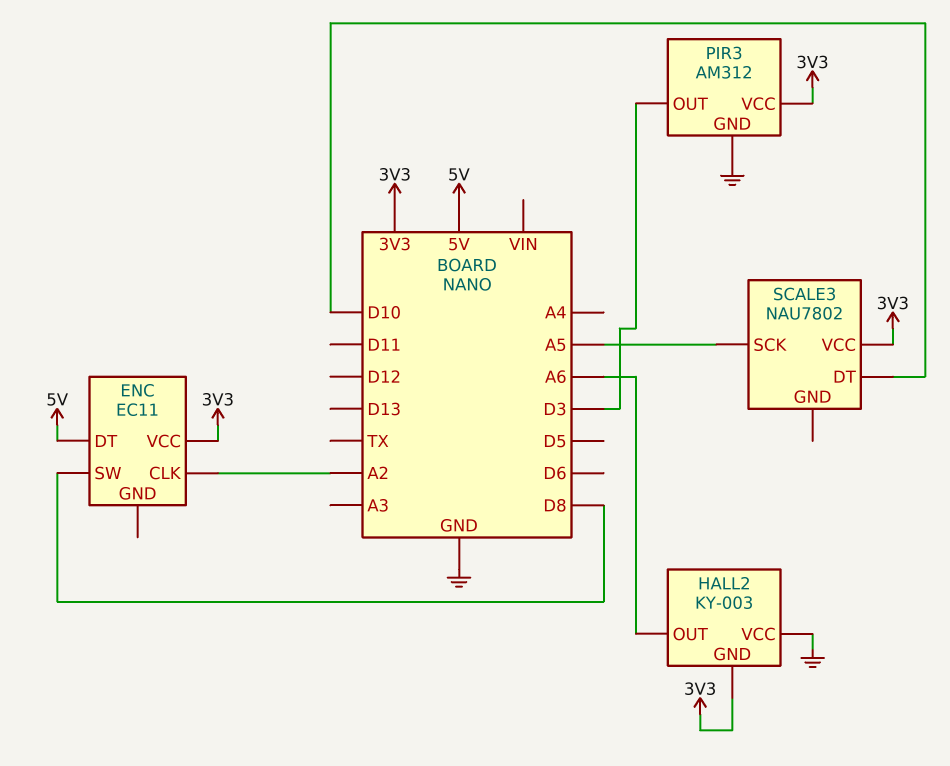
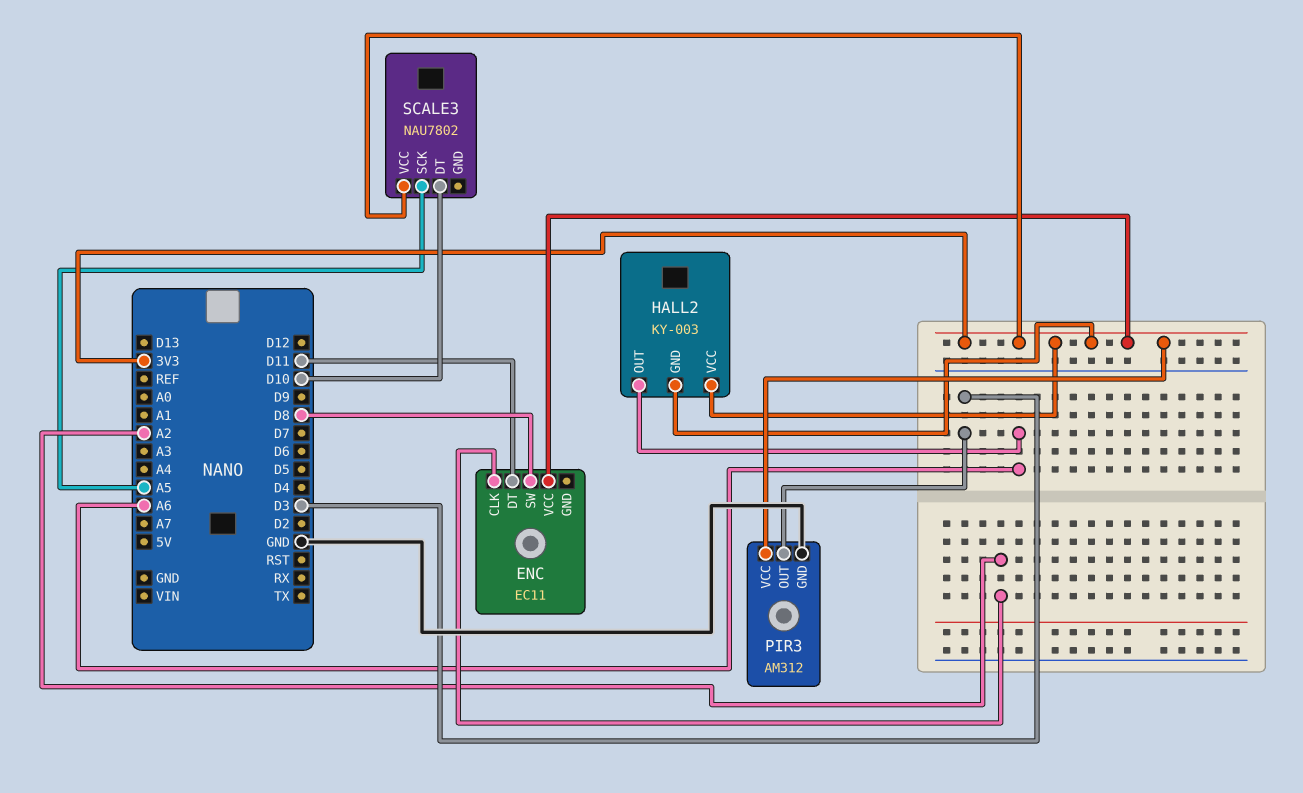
ENC pin DT: 5V -> D11
HALL2 pin VCC: GND -> 3V3

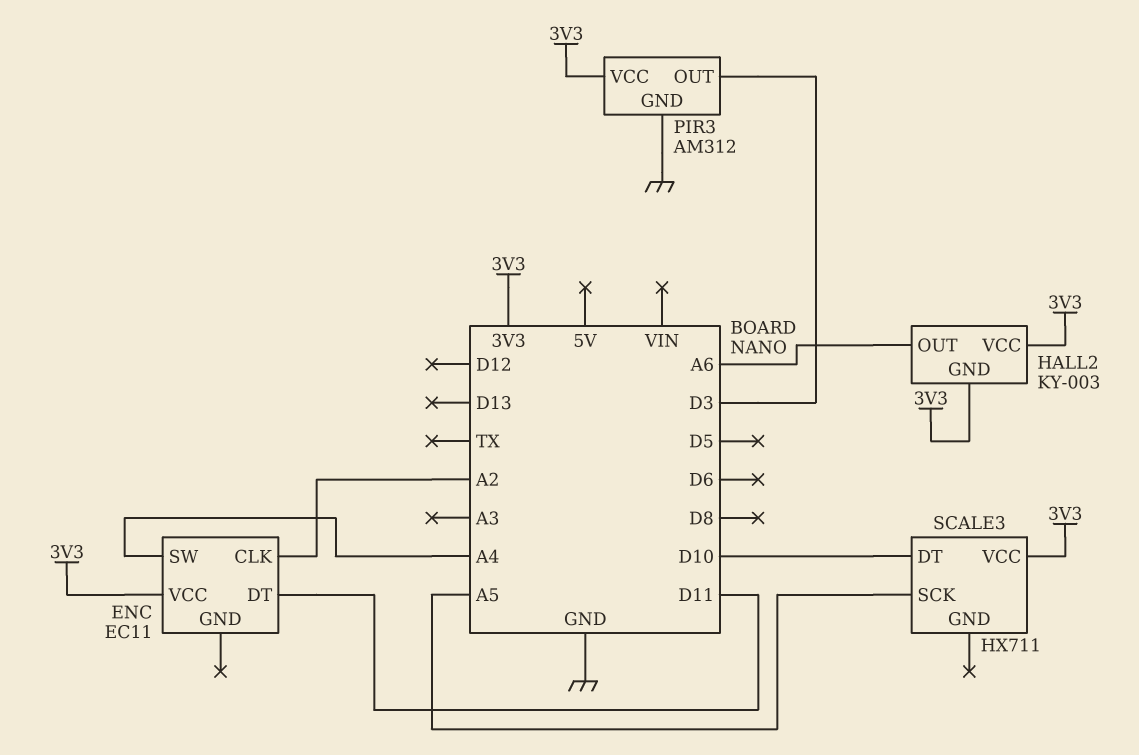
ENC pin SW: D8 -> A4
SCALE3: NAU7802 -> HX711

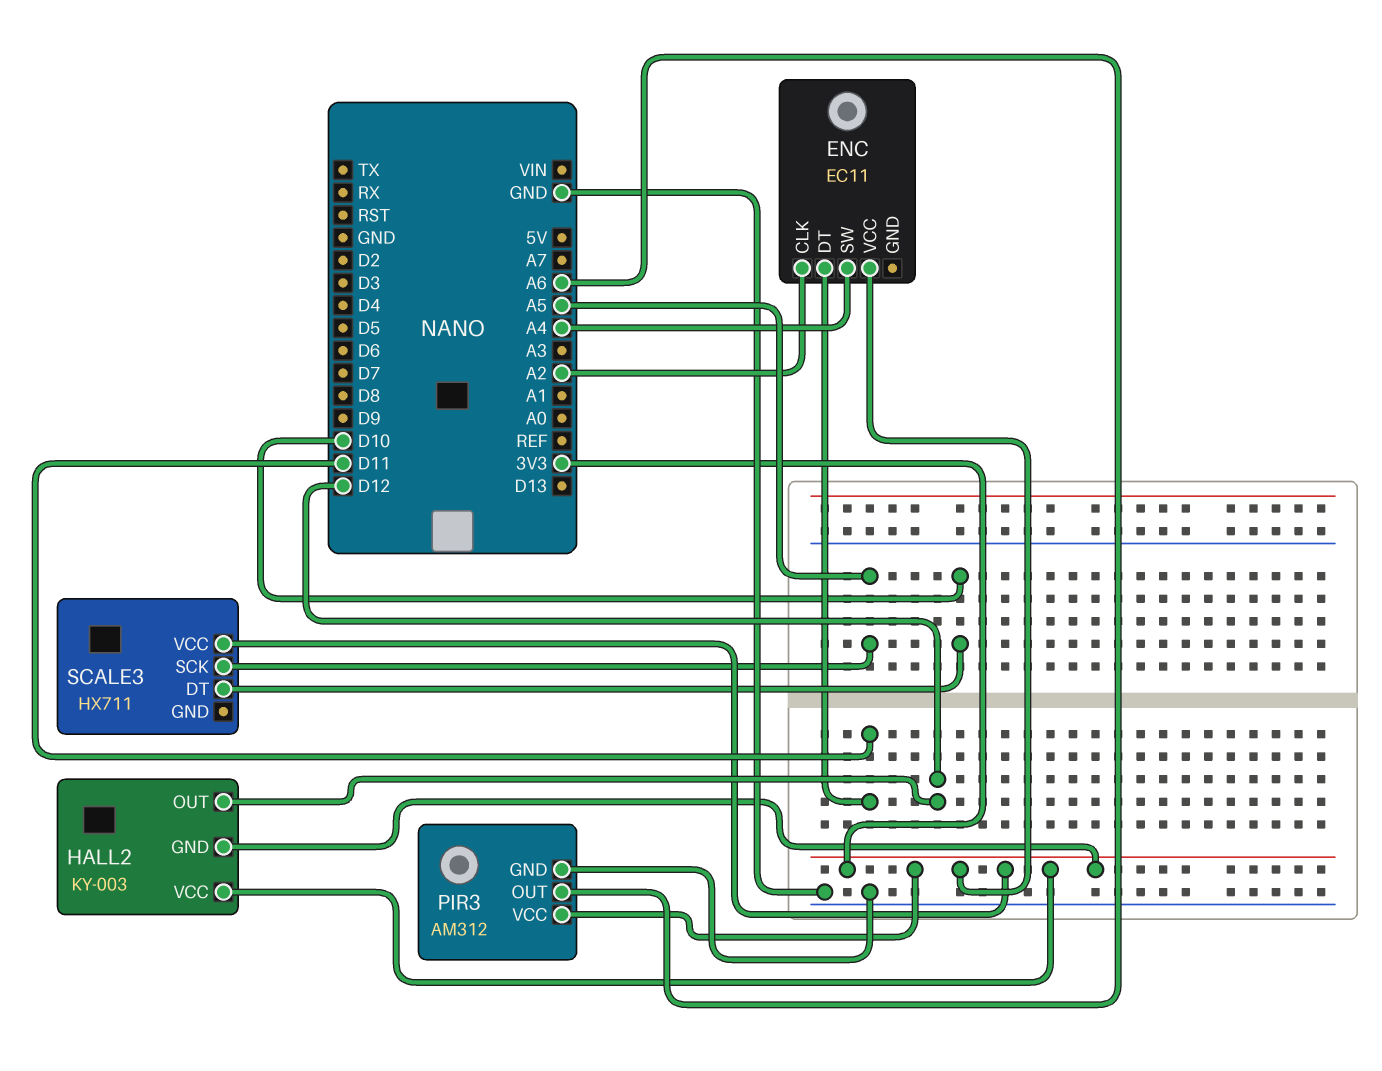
HALL2 pin OUT: A6 -> D12
PIR3 pin OUT: D3 -> A6

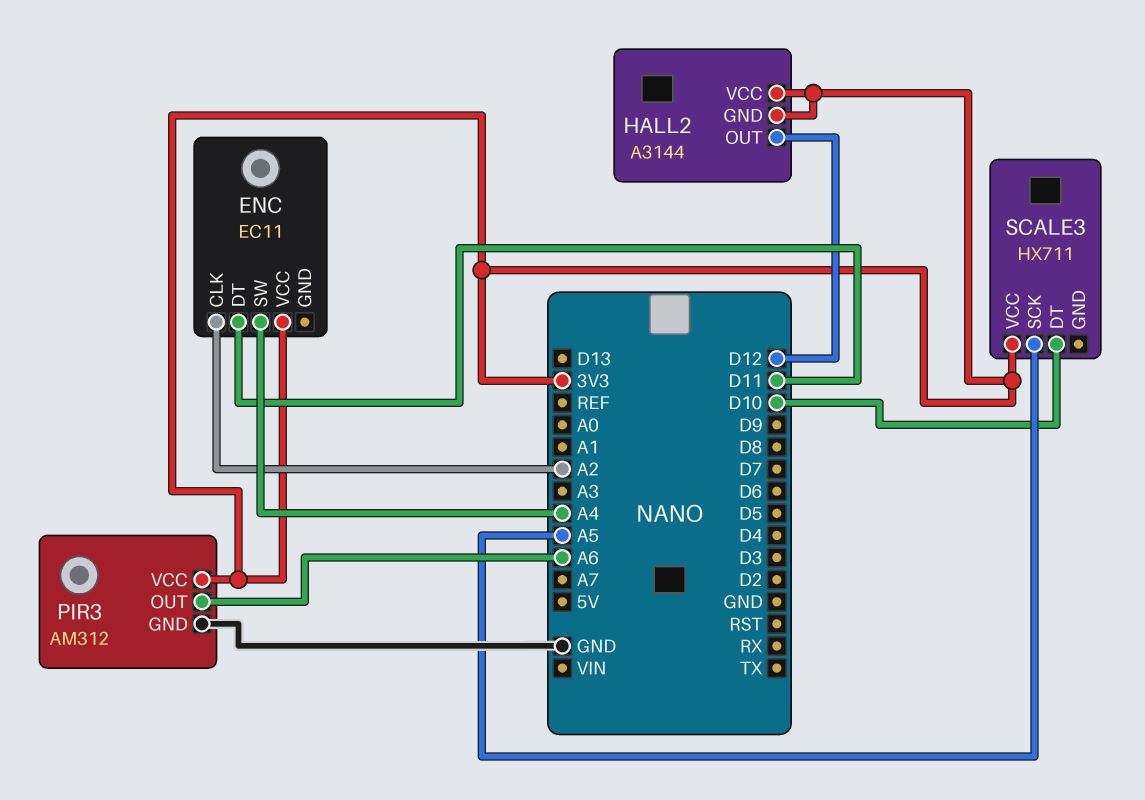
HALL2: KY-003 -> A3144

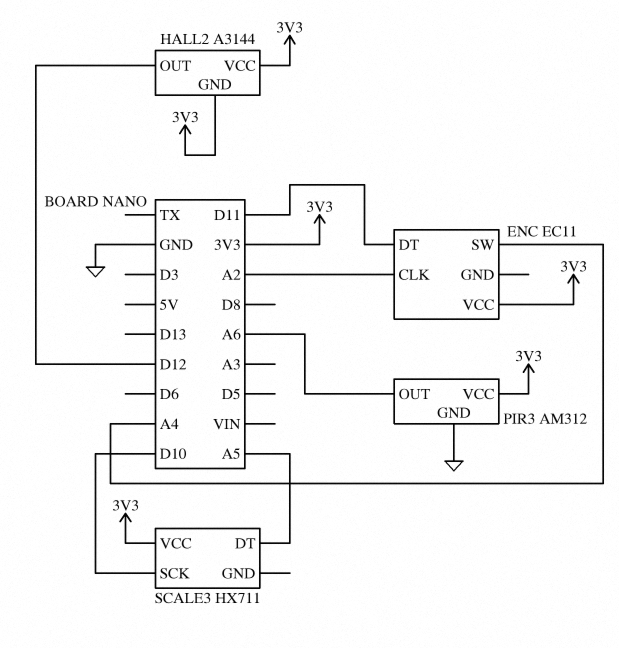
SCALE3 pin DT: D10 -> A5
SCALE3 pin SCK: A5 -> D10

